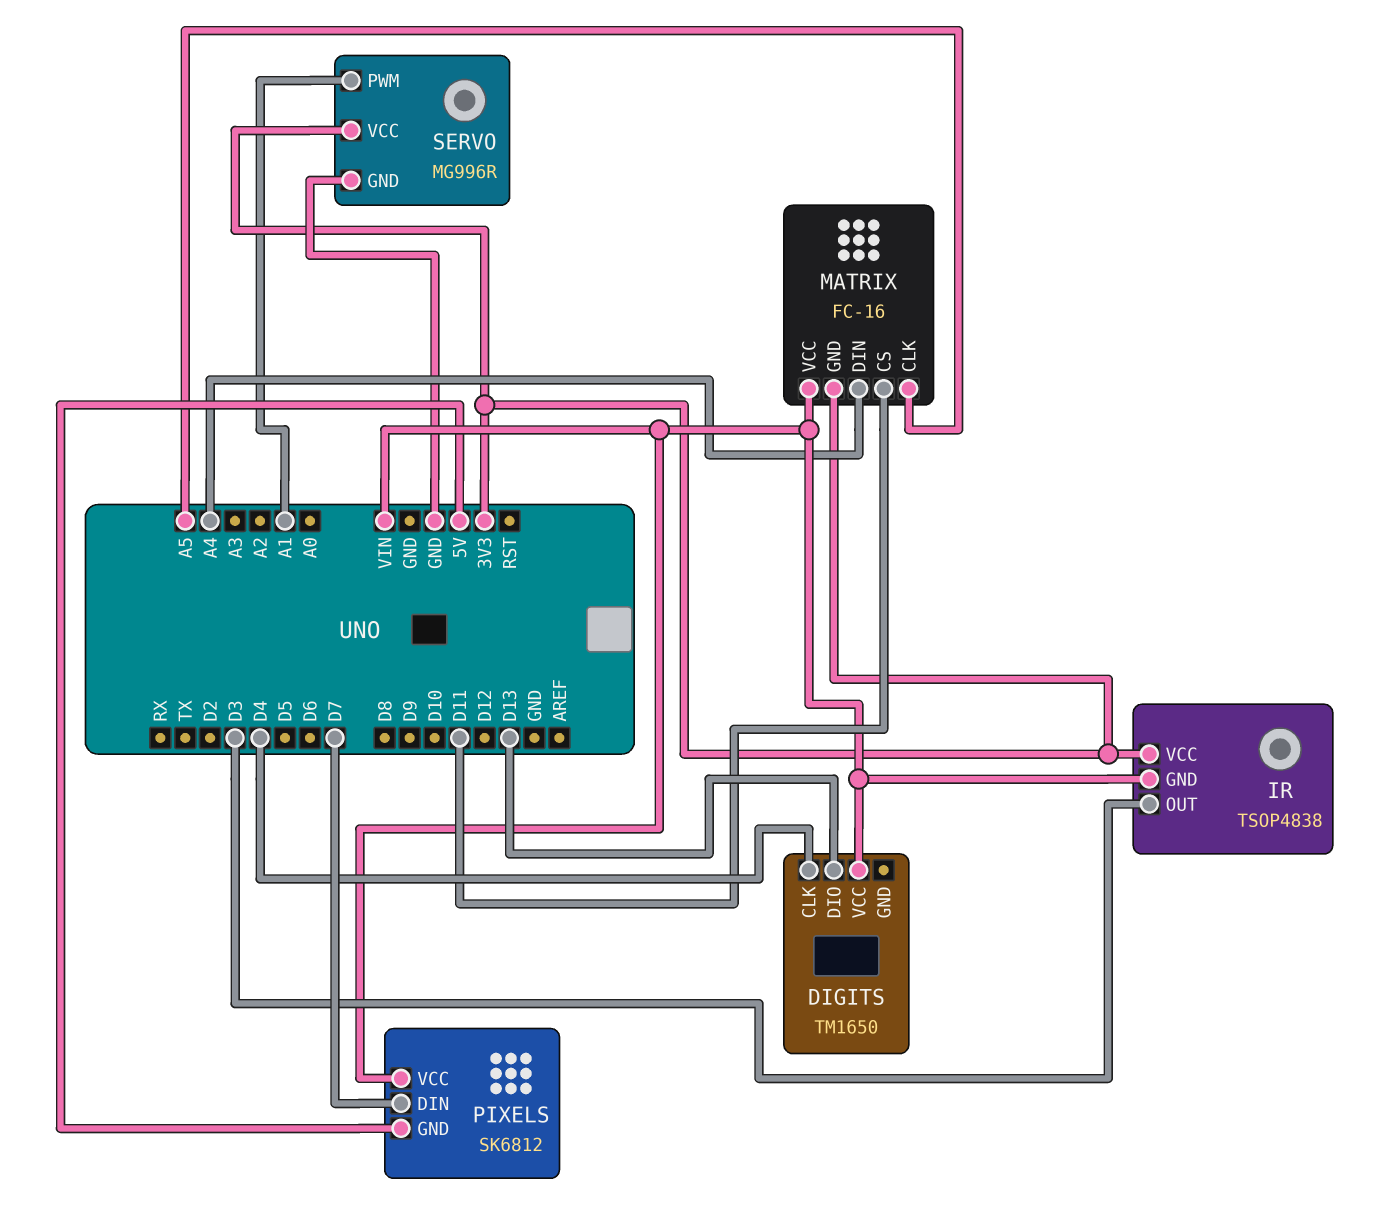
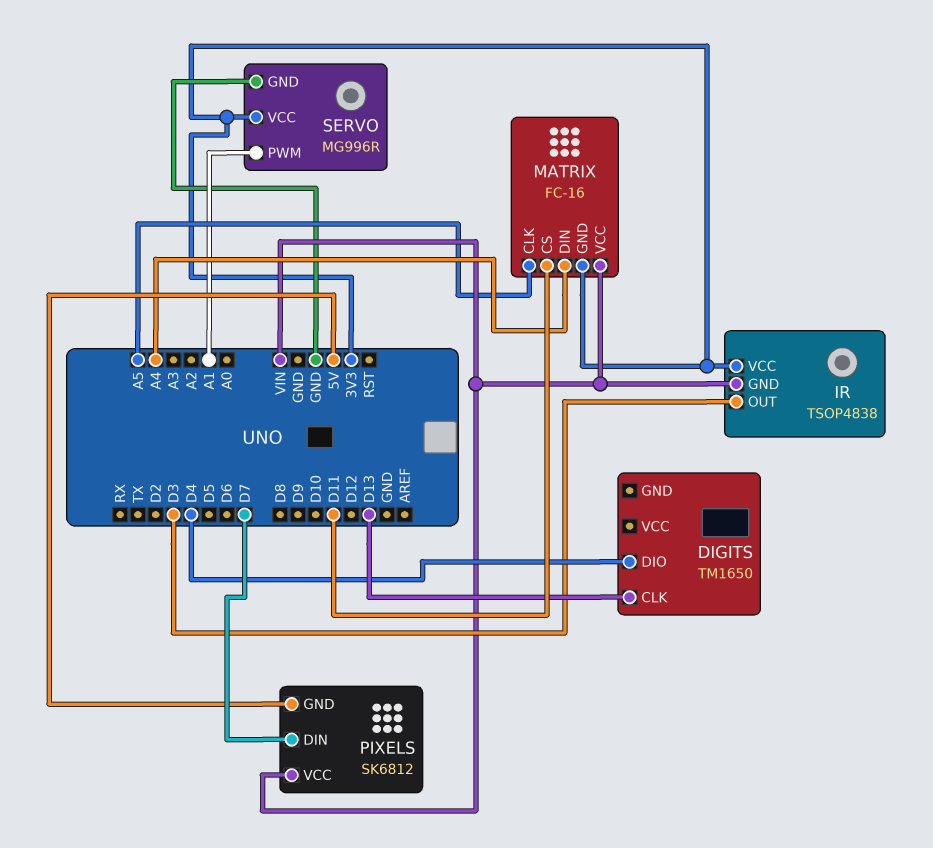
DIGITS pin CLK: D4 -> D13
DIGITS pin DIO: D13 -> D4
DIGITS pin VCC: VIN -> none

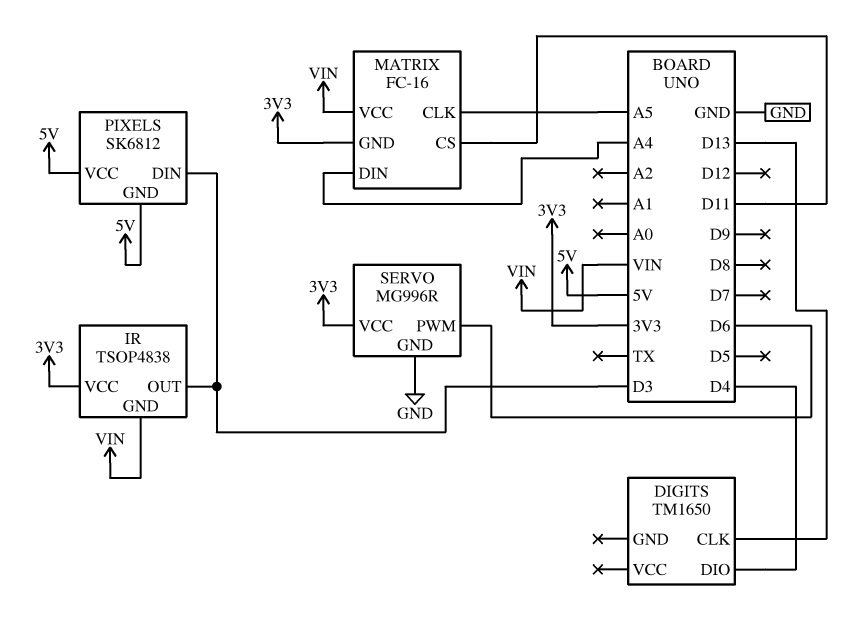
PIXELS pin DIN: D7 -> D3
PIXELS pin VCC: VIN -> 5V
SERVO pin PWM: A1 -> D6

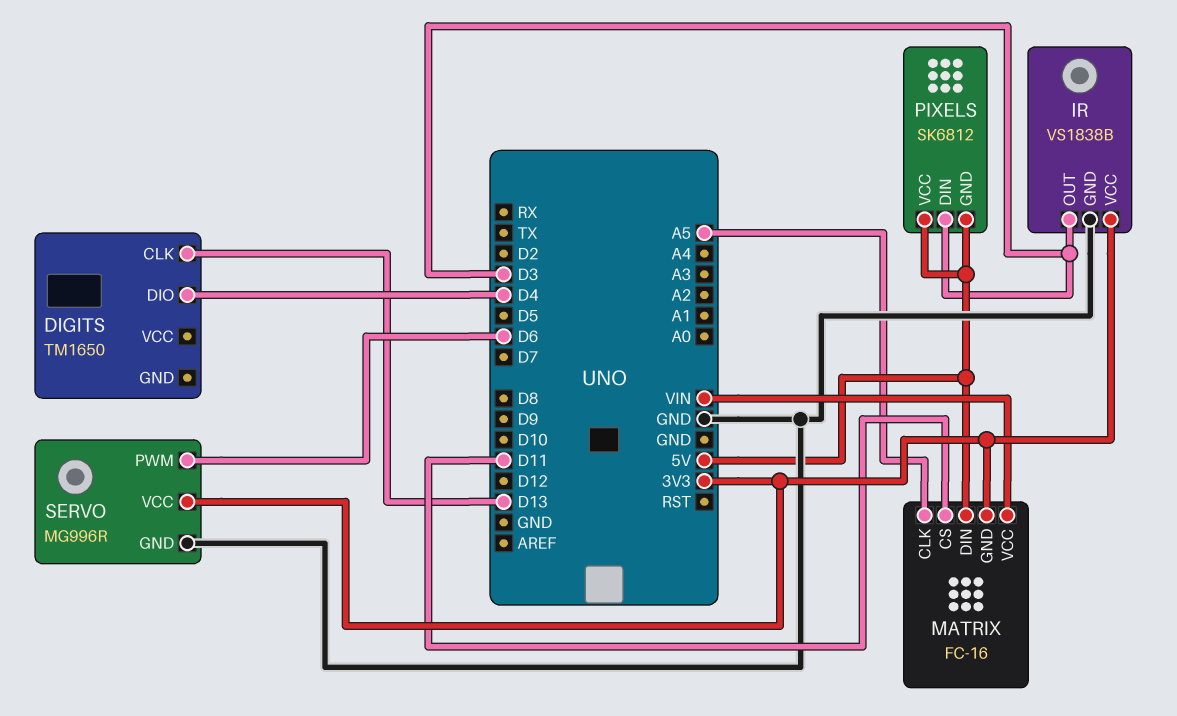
IR: TSOP4838 -> VS1838B
IR pin GND: VIN -> GND
MATRIX pin DIN: A4 -> 5V

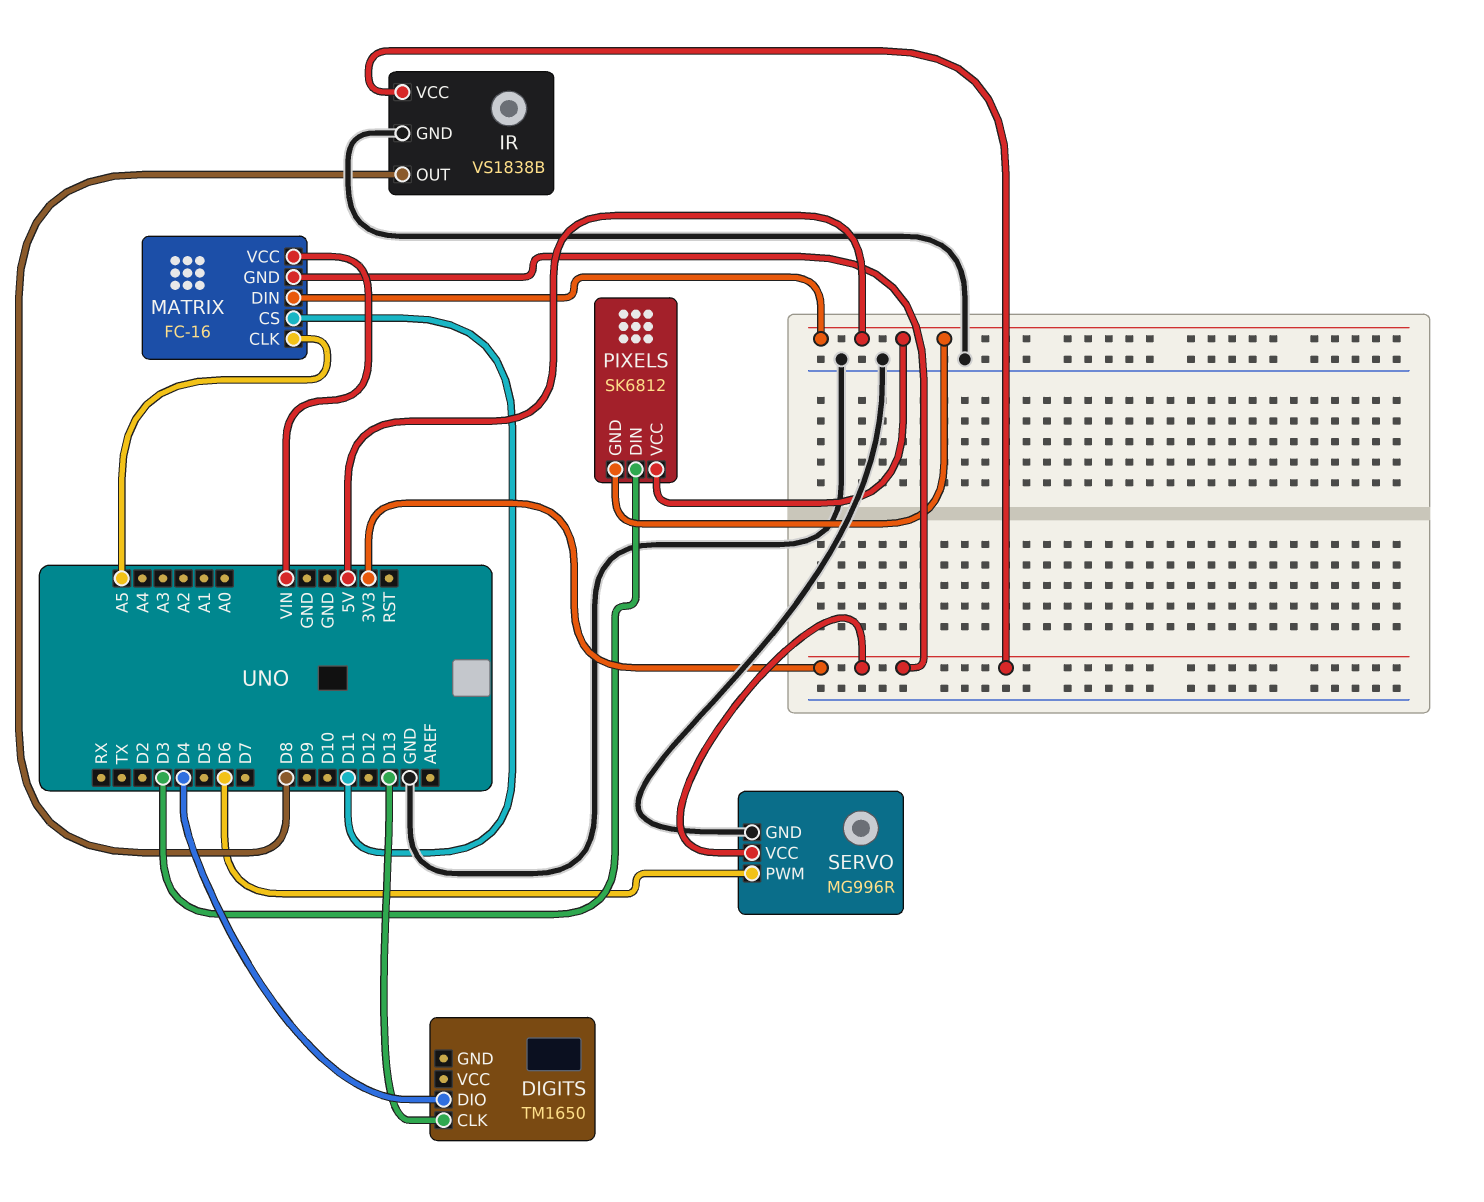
IR pin OUT: D3 -> D8

